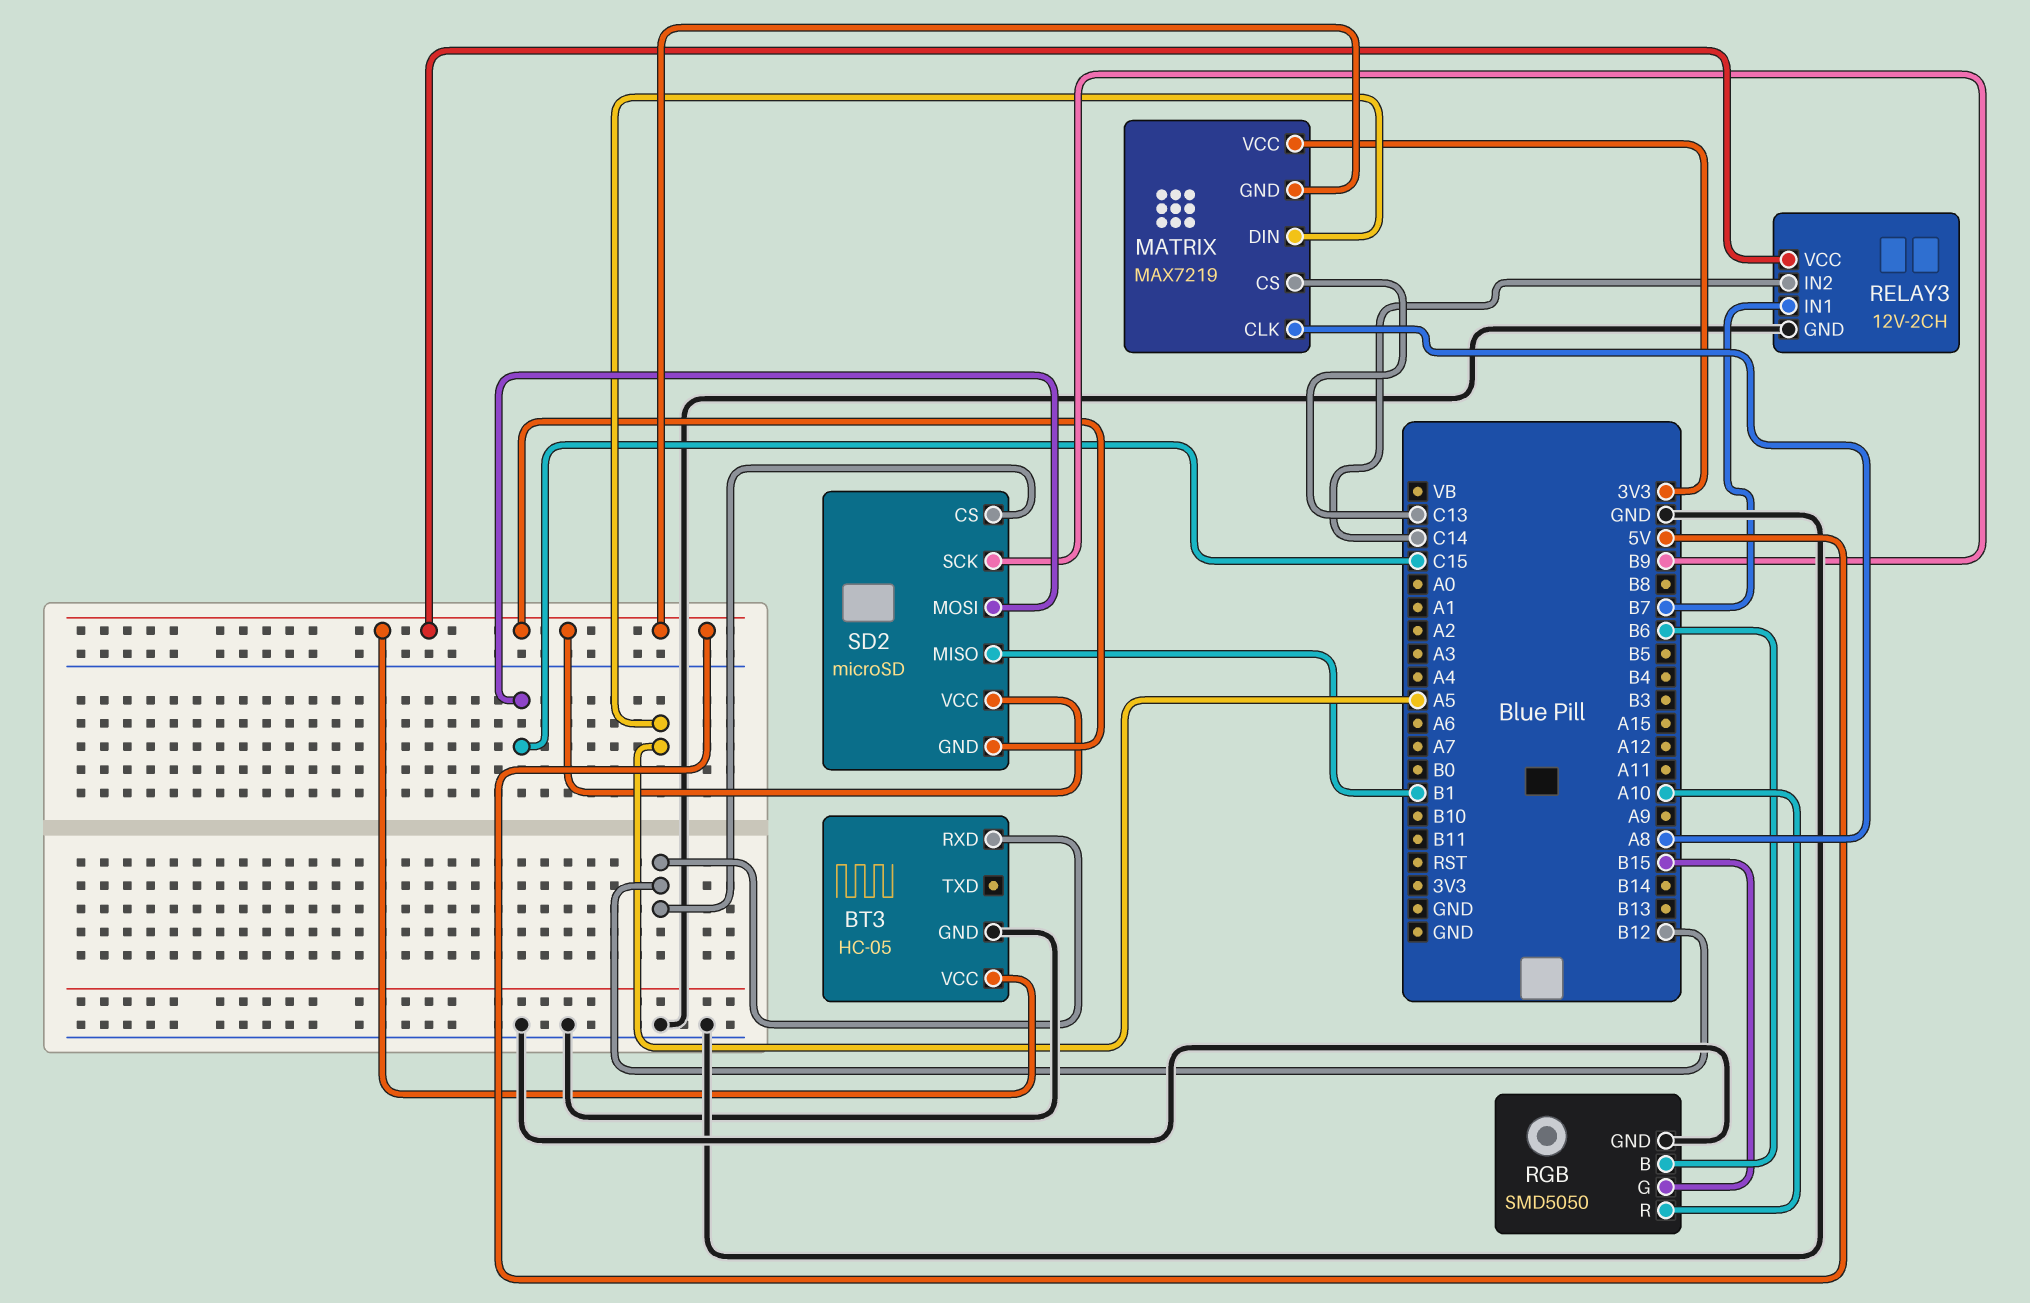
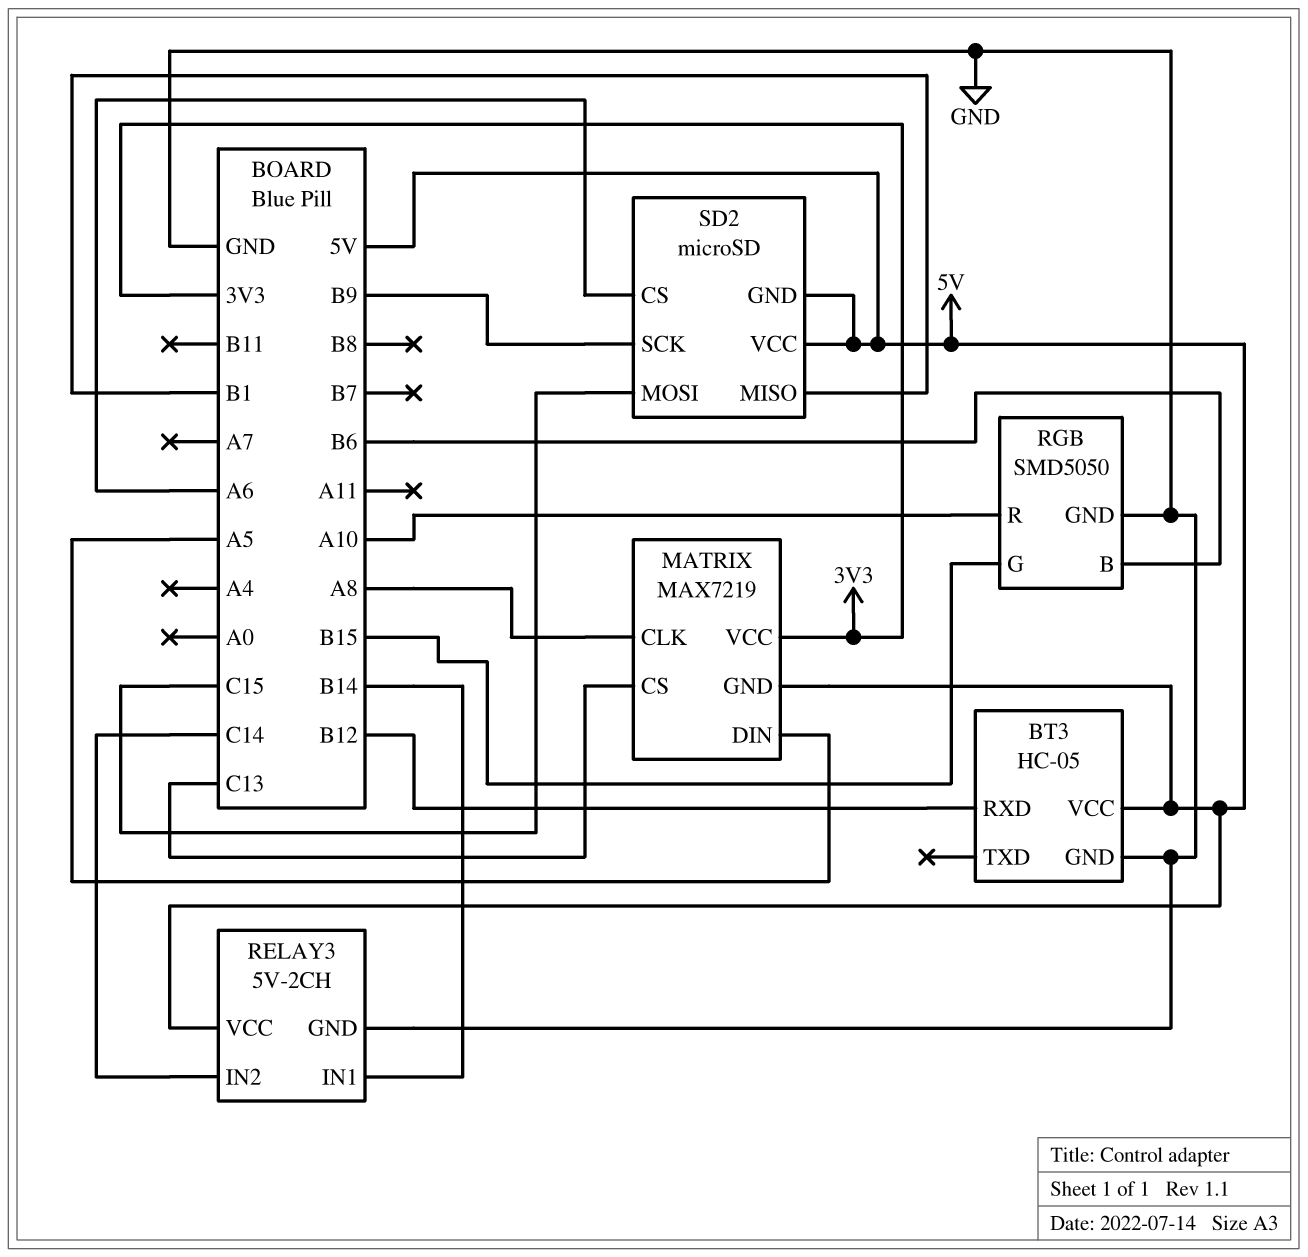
RELAY3: 12V-2CH -> 5V-2CH
RELAY3 pin IN1: B7 -> B14
SD2 pin CS: B12 -> A6

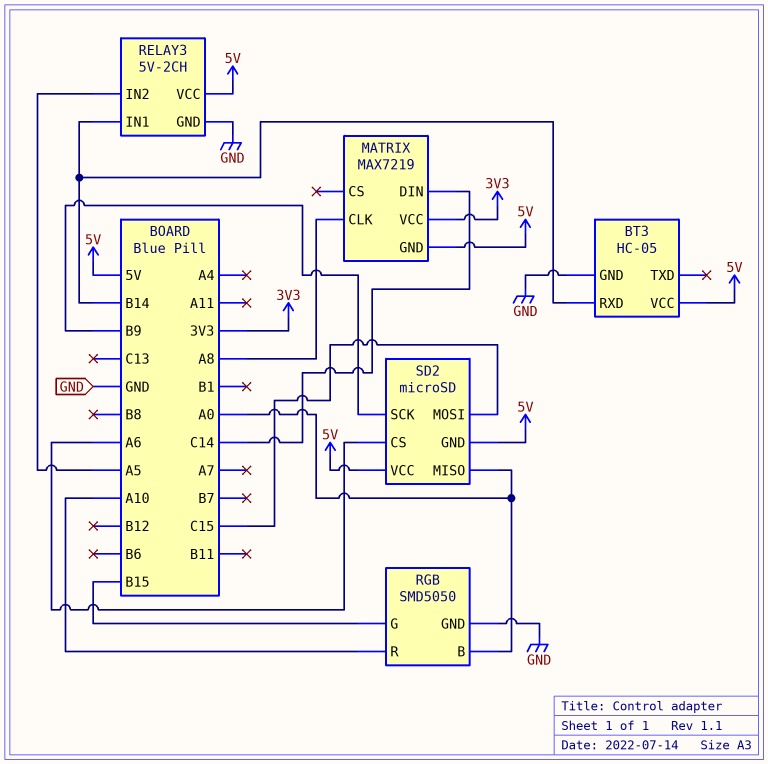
BT3 pin RXD: B12 -> B14
MATRIX pin CS: C13 -> none
MATRIX pin DIN: A5 -> C14
RELAY3 pin IN2: C14 -> A5
RGB pin B: B6 -> A0
SD2 pin MISO: B1 -> A0

